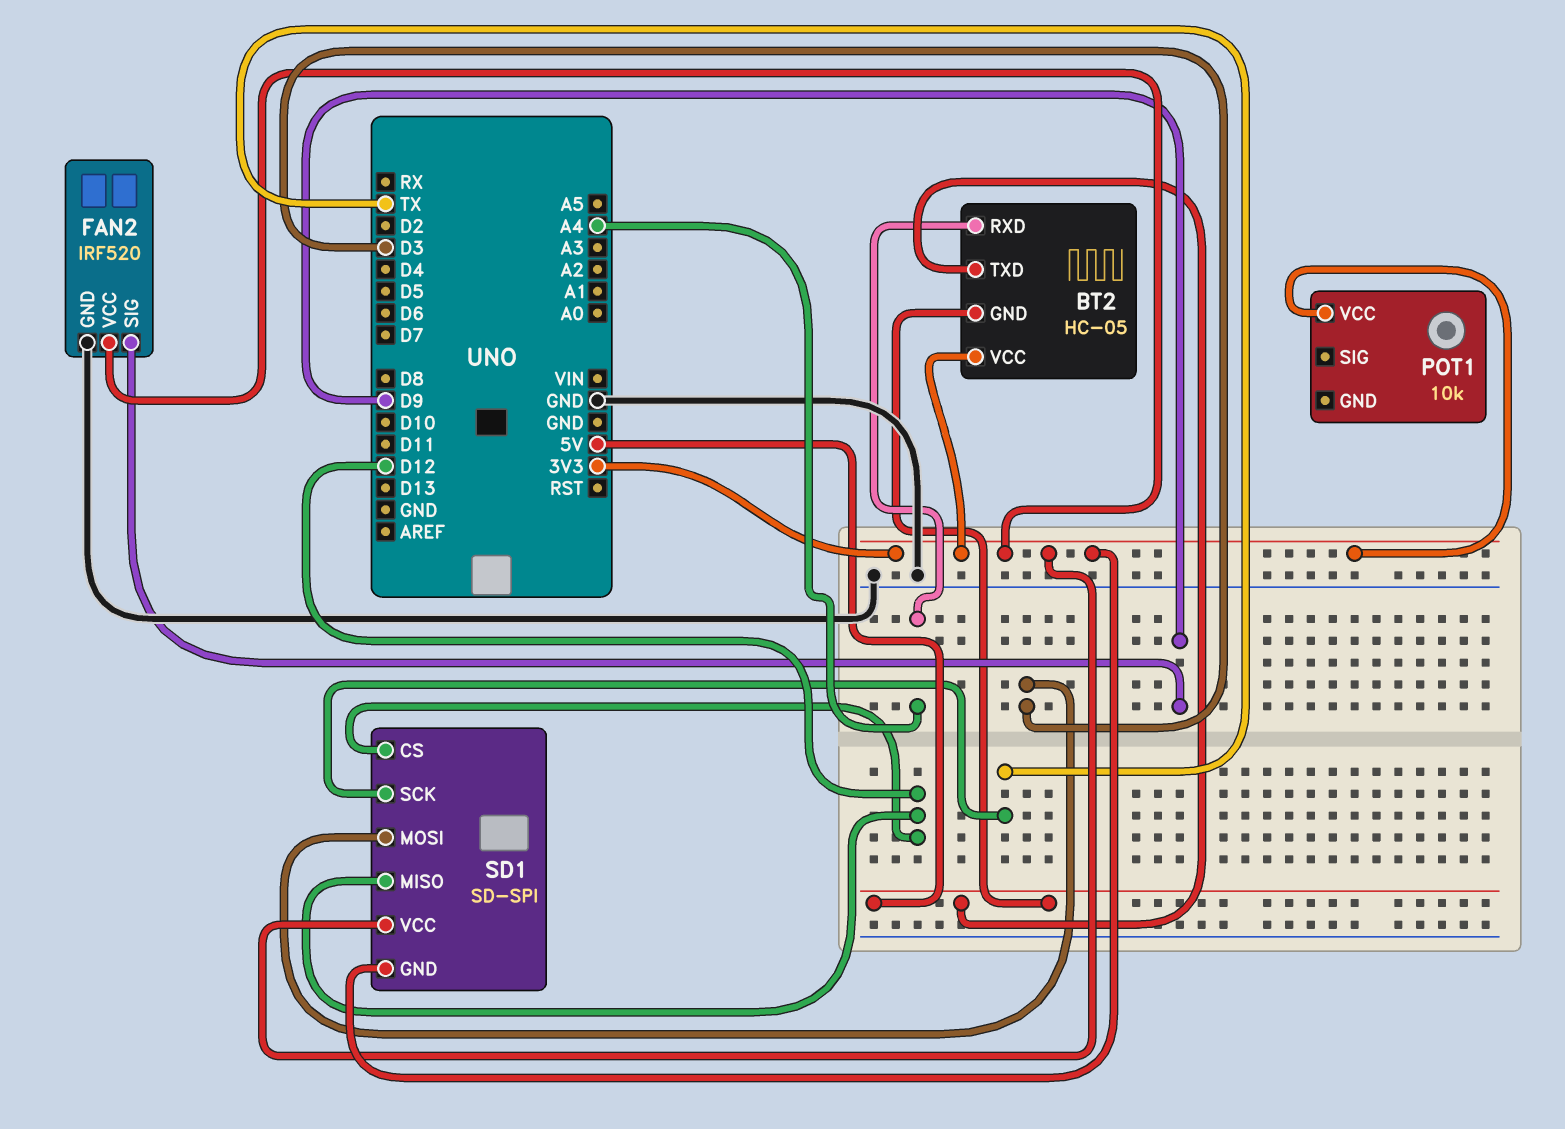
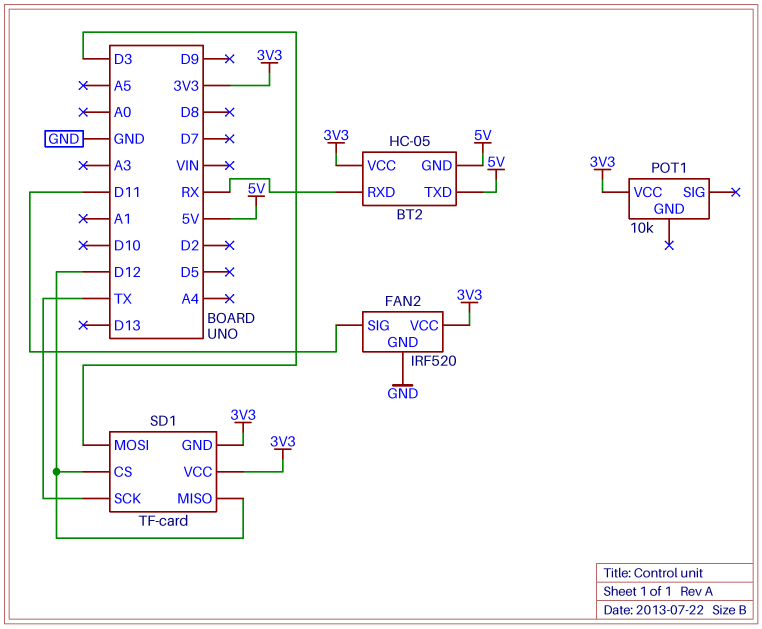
BT2 pin RXD: A4 -> RX
FAN2 pin SIG: D9 -> D11
SD1: SD-SPI -> TF-card

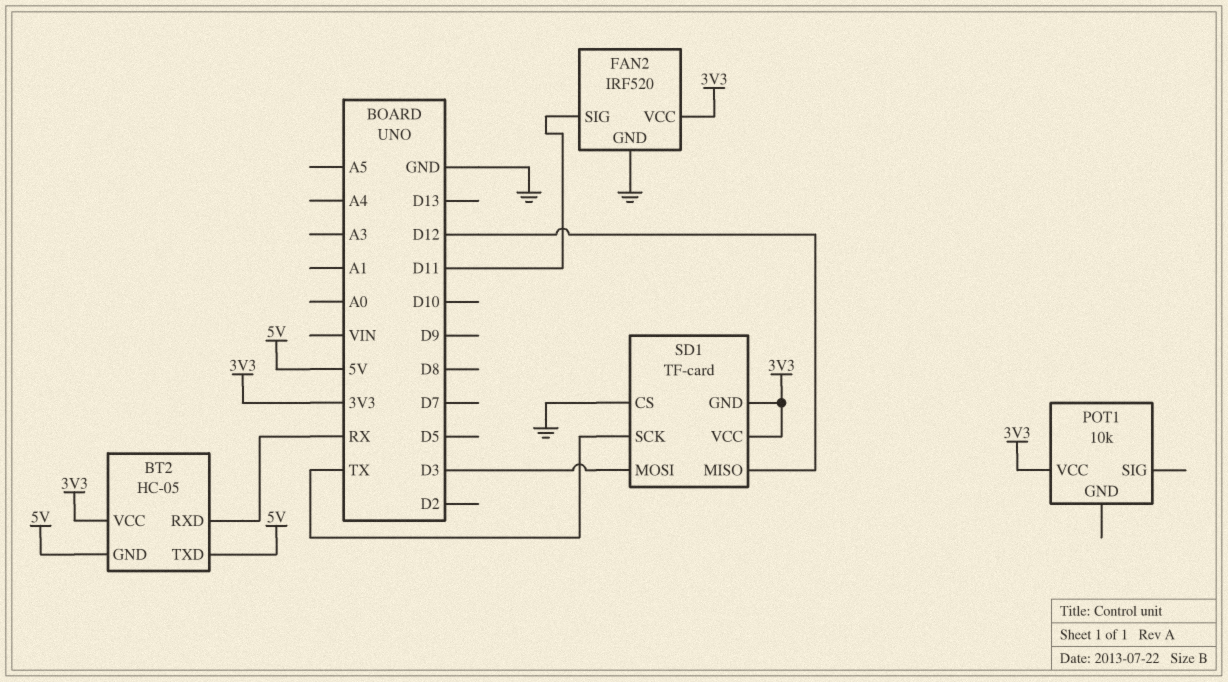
SD1 pin CS: D12 -> GND

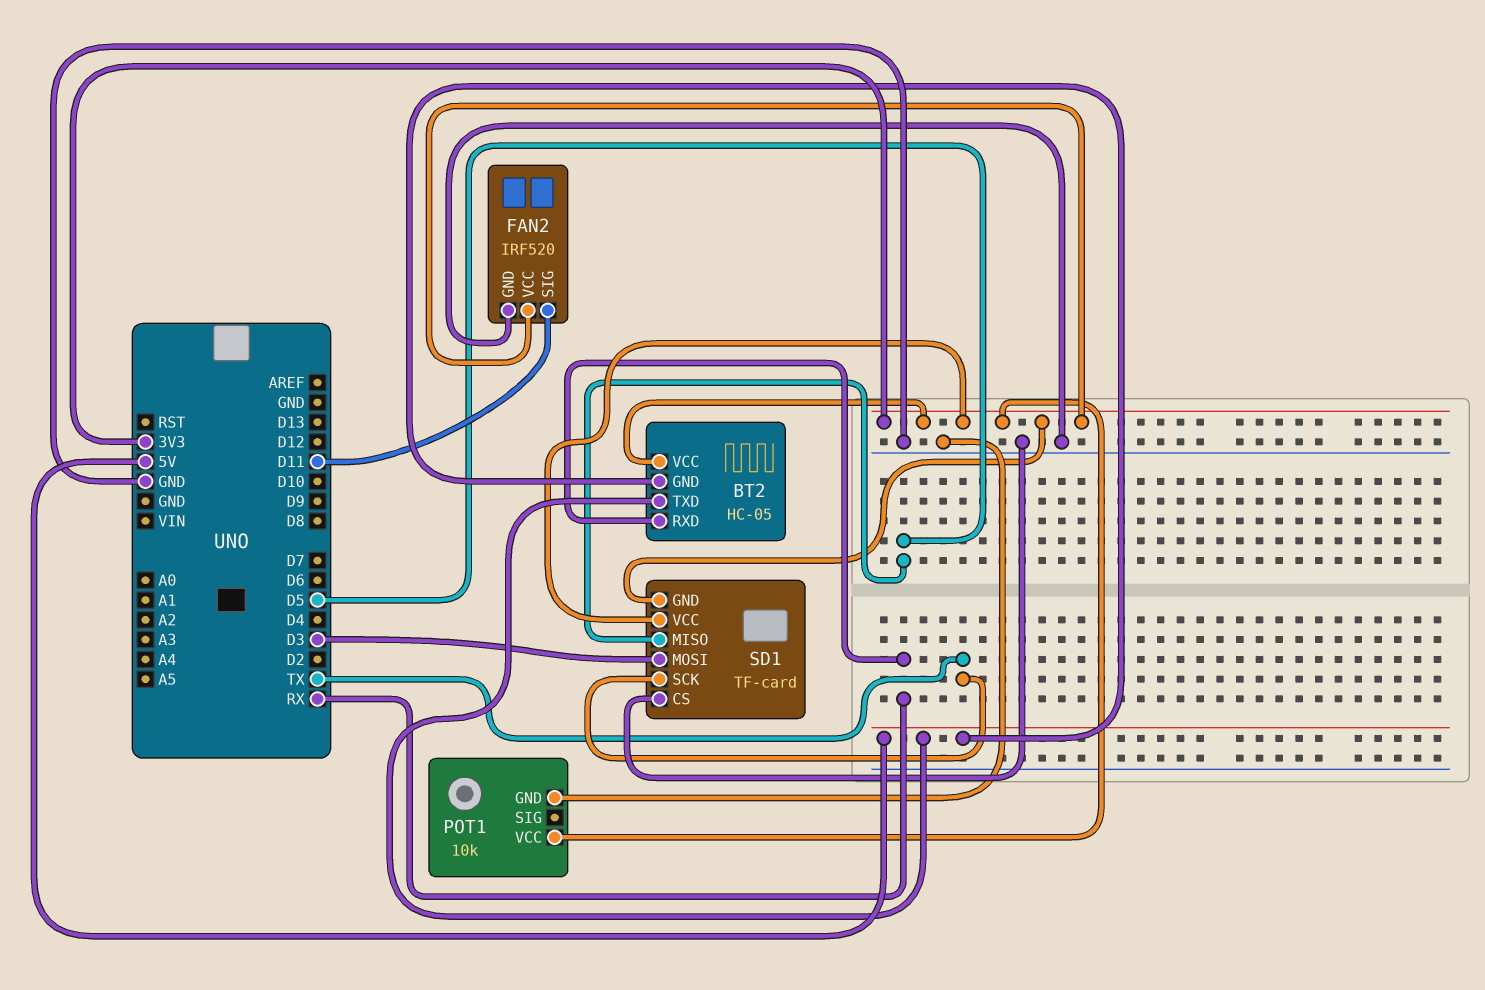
POT1 pin GND: none -> GND
SD1 pin MISO: D12 -> D5

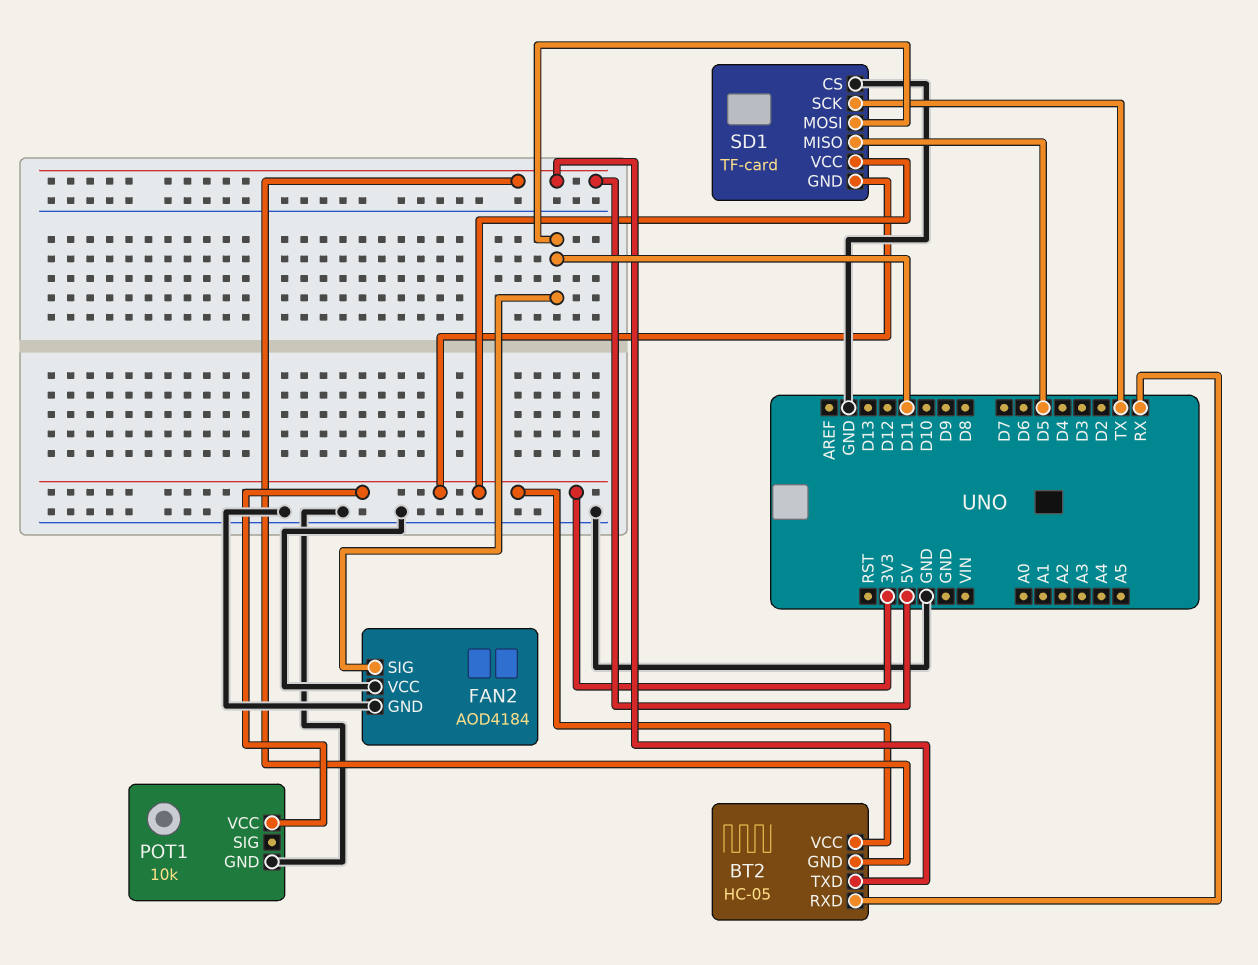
FAN2: IRF520 -> AOD4184
FAN2 pin VCC: 3V3 -> GND
SD1 pin MOSI: D3 -> D11

